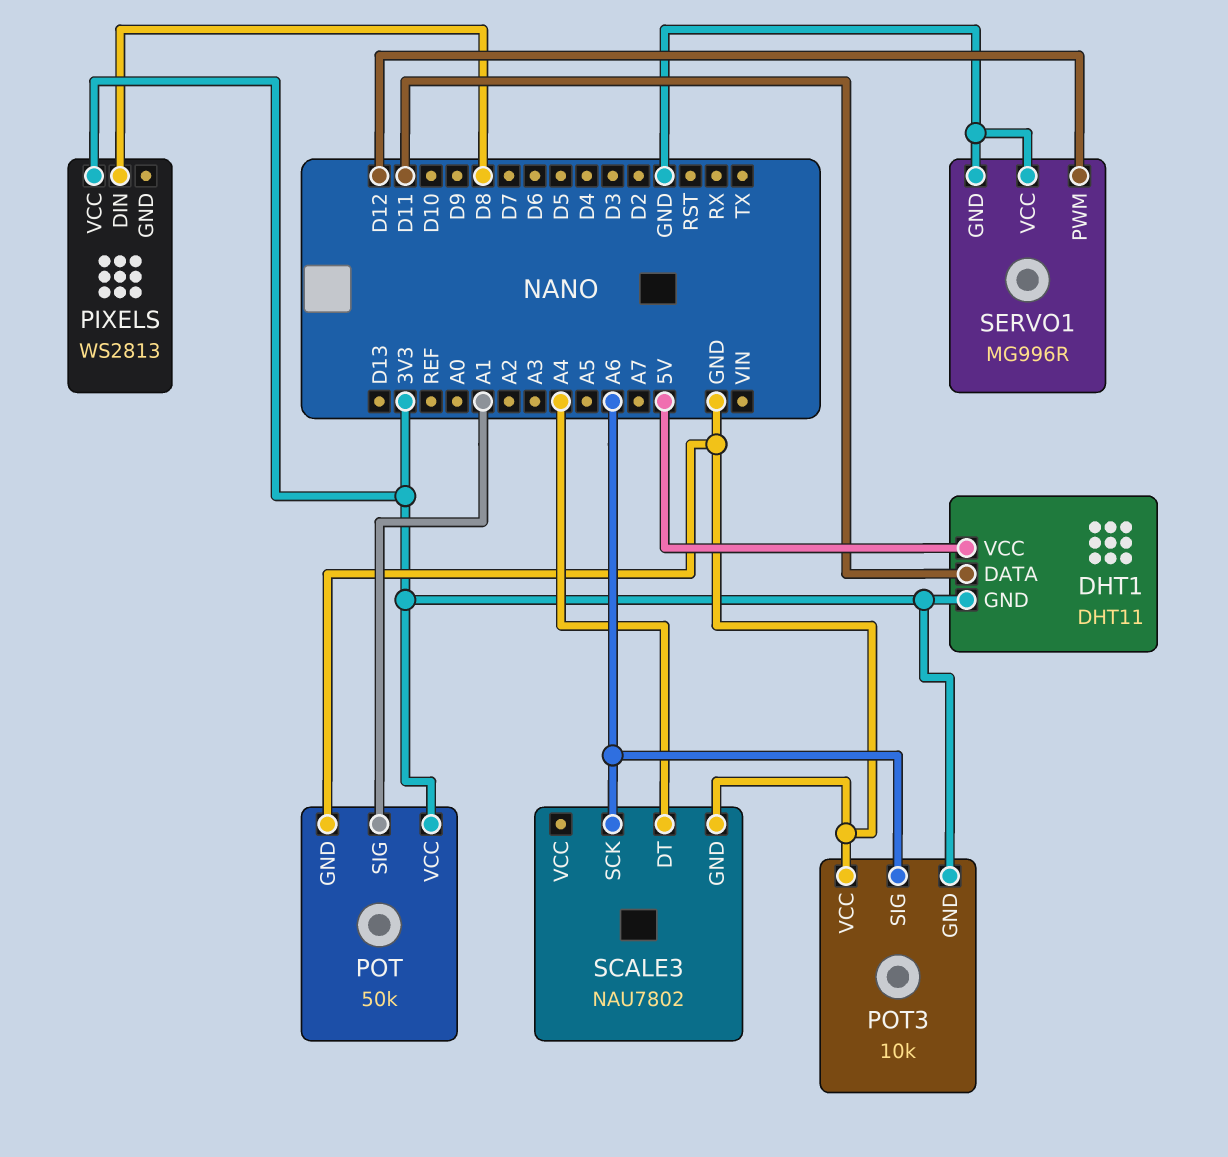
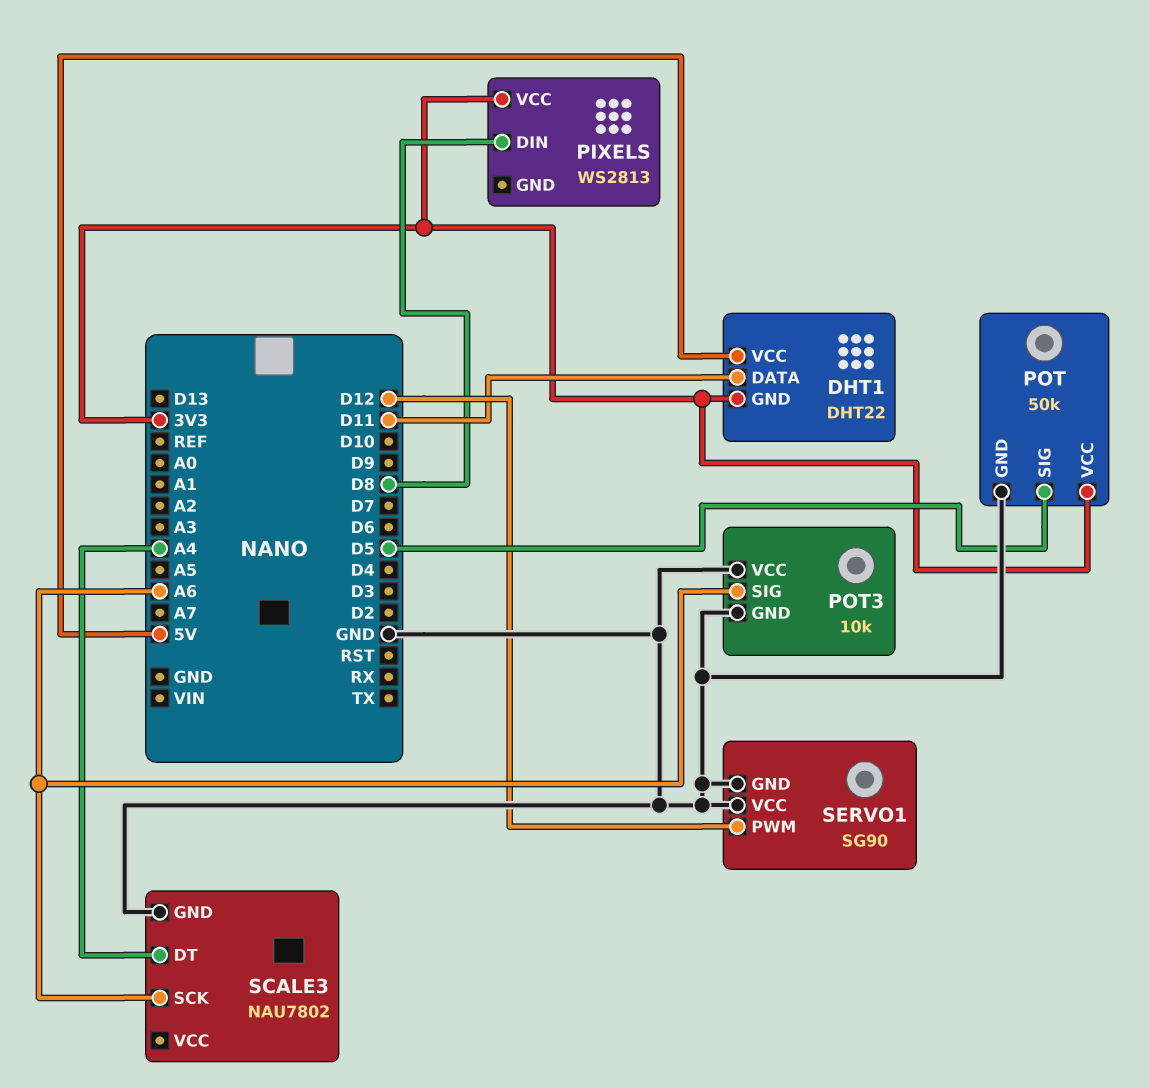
DHT1: DHT11 -> DHT22
POT pin SIG: A1 -> D5
POT3 pin GND: 3V3 -> GND
SERVO1: MG996R -> SG90

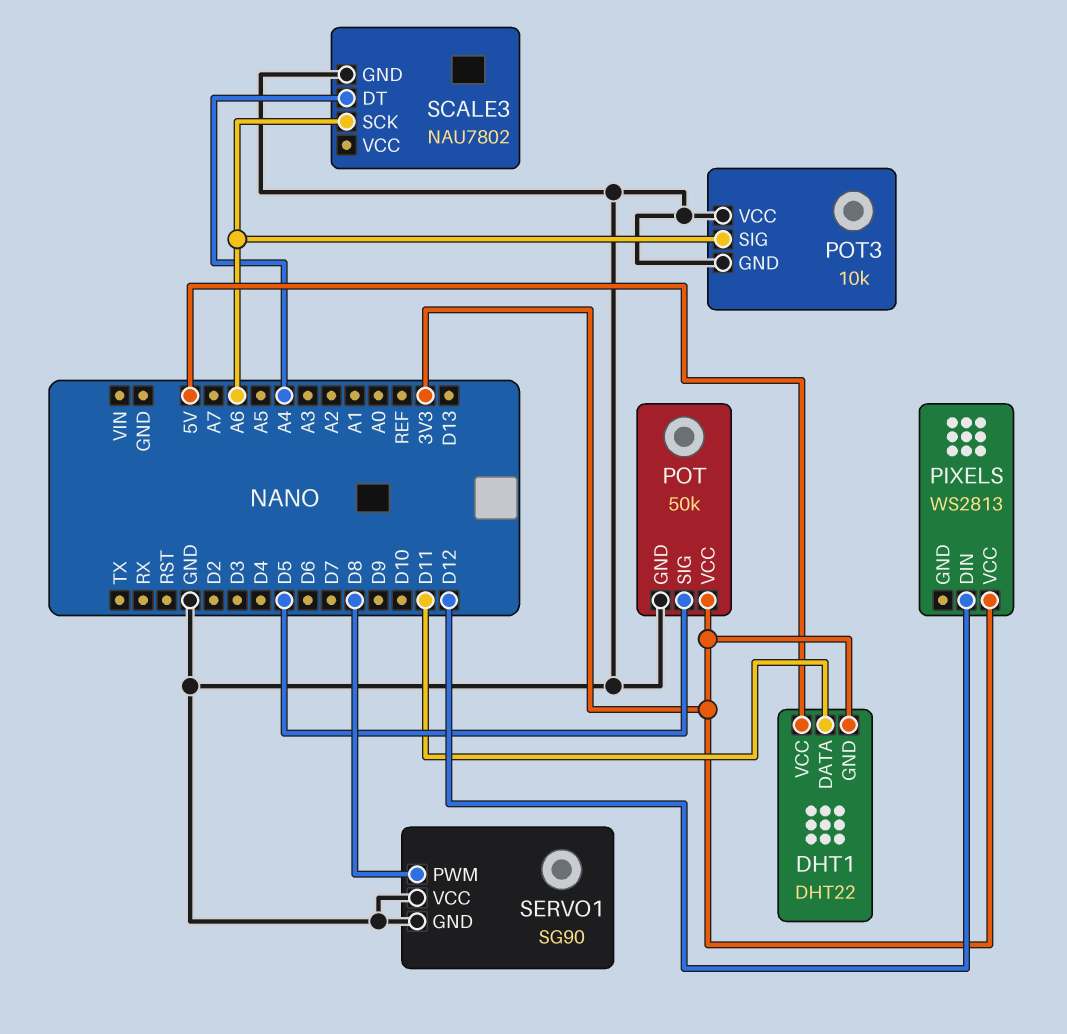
PIXELS pin DIN: D8 -> D12
SERVO1 pin PWM: D12 -> D8

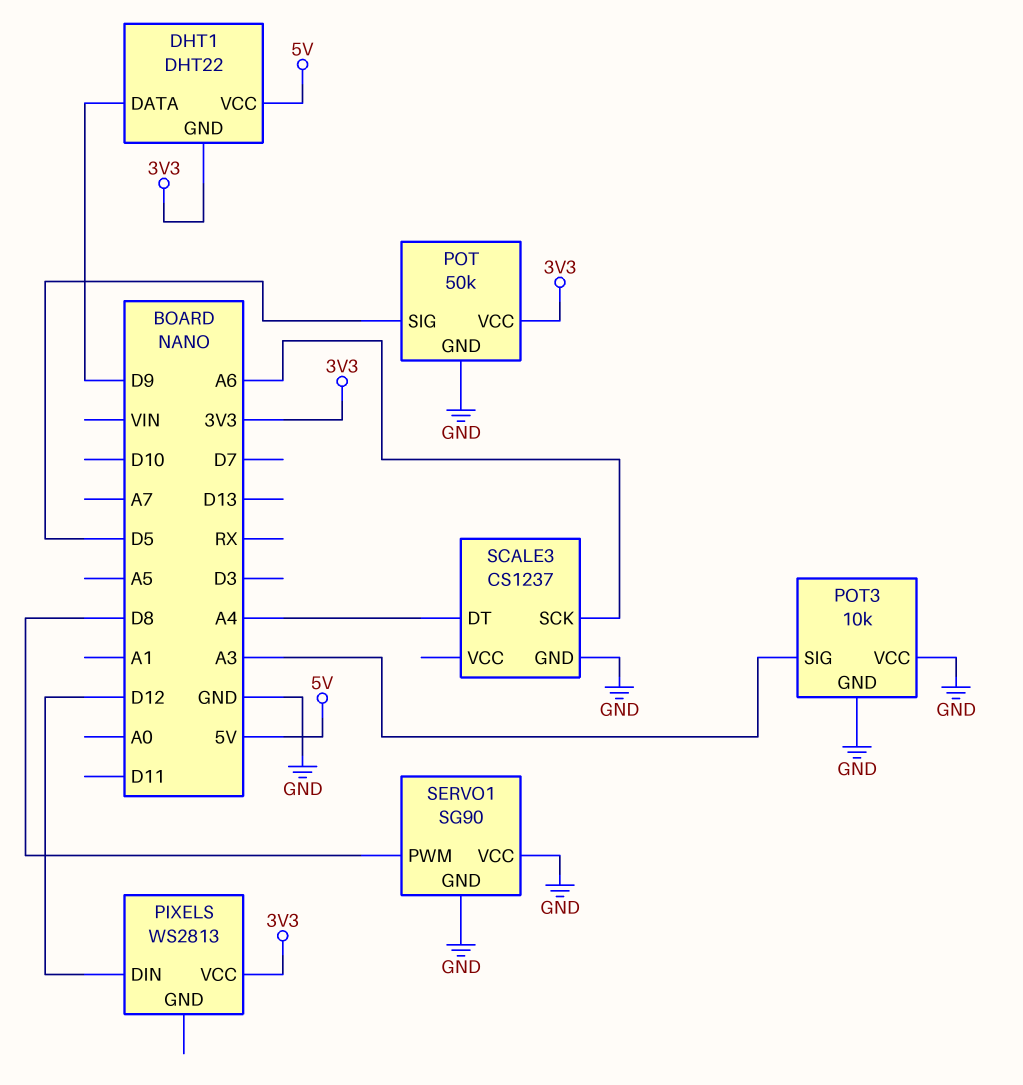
DHT1 pin DATA: D11 -> D9
POT3 pin SIG: A6 -> A3
SCALE3: NAU7802 -> CS1237

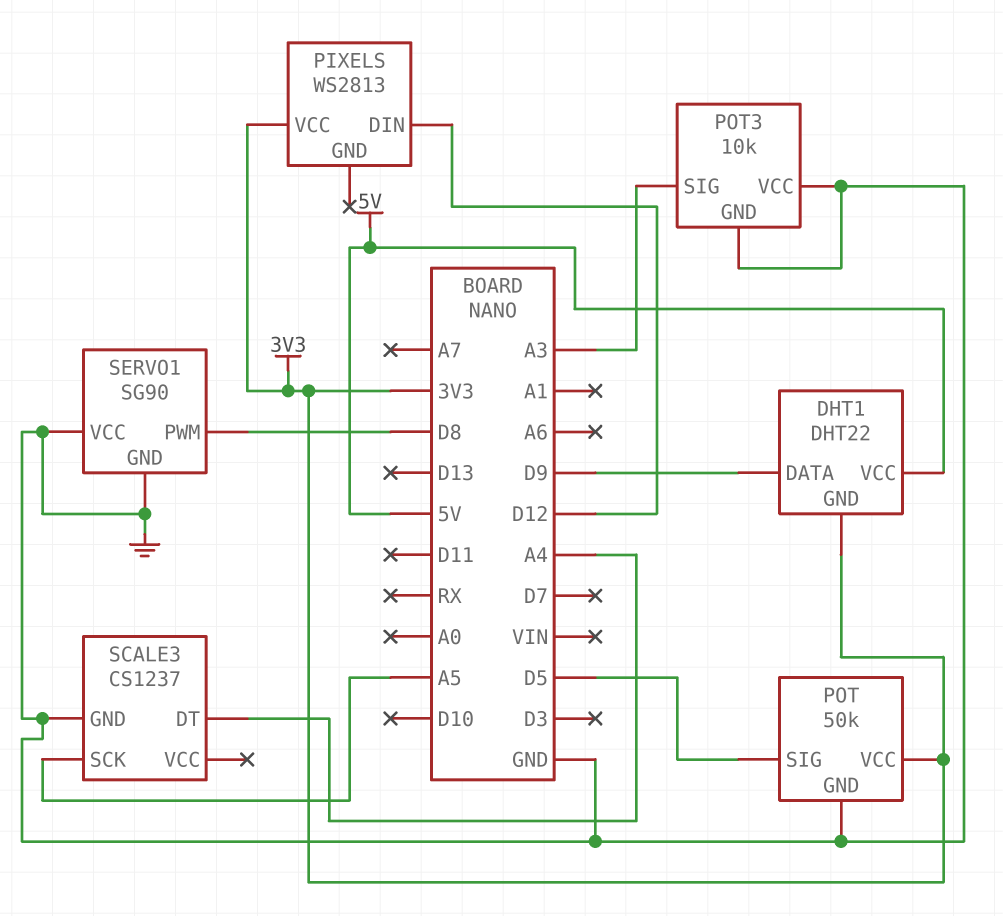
SCALE3 pin SCK: A6 -> A5

